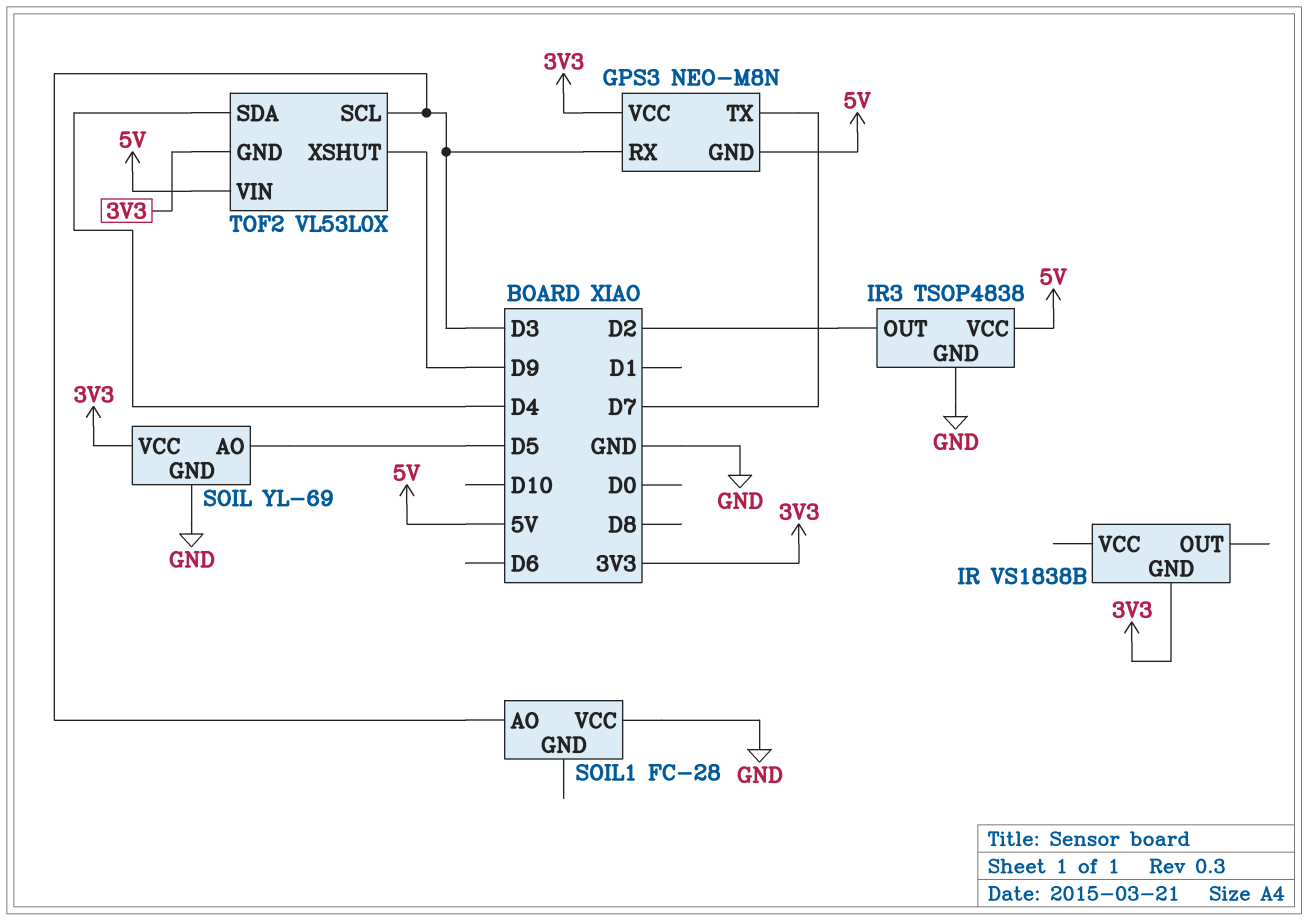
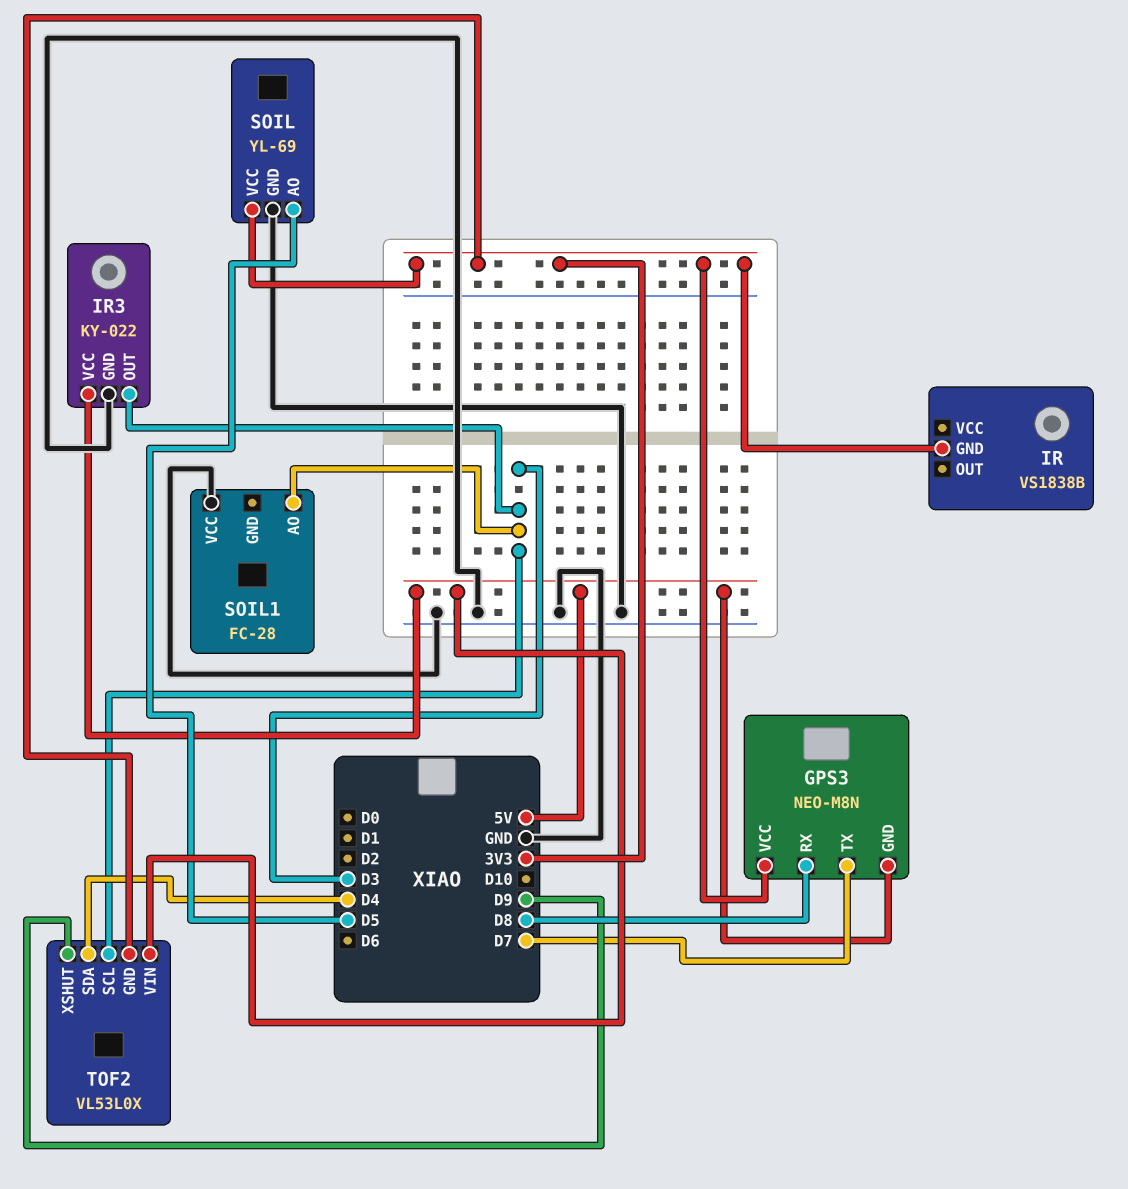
GPS3 pin RX: D3 -> D8
IR3: TSOP4838 -> KY-022
IR3 pin OUT: D2 -> D3

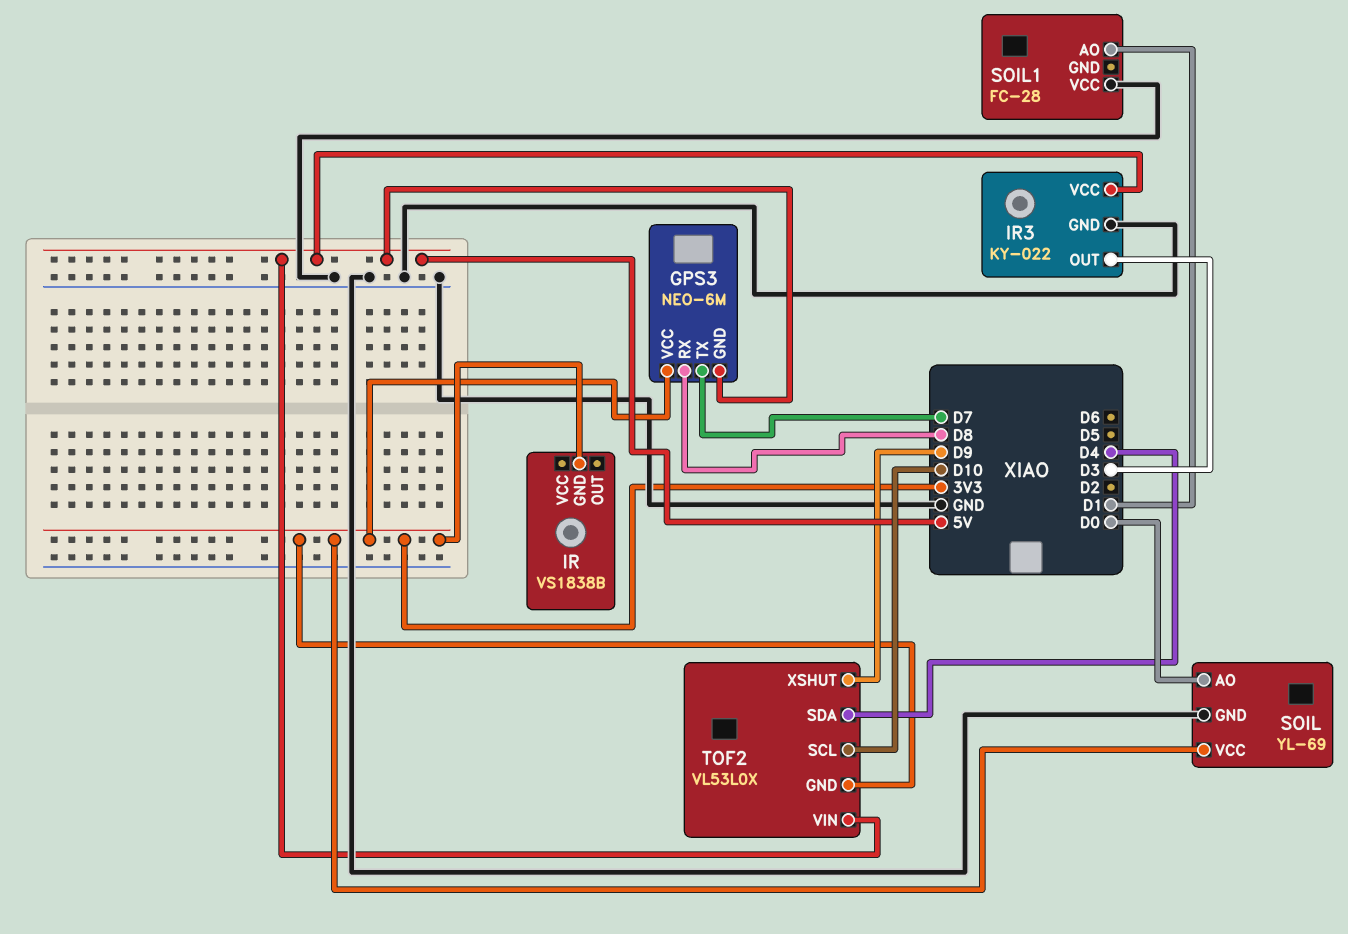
GPS3: NEO-M8N -> NEO-6M
SOIL pin AO: D5 -> D0
SOIL1 pin AO: D3 -> D1
TOF2 pin SCL: D3 -> D10

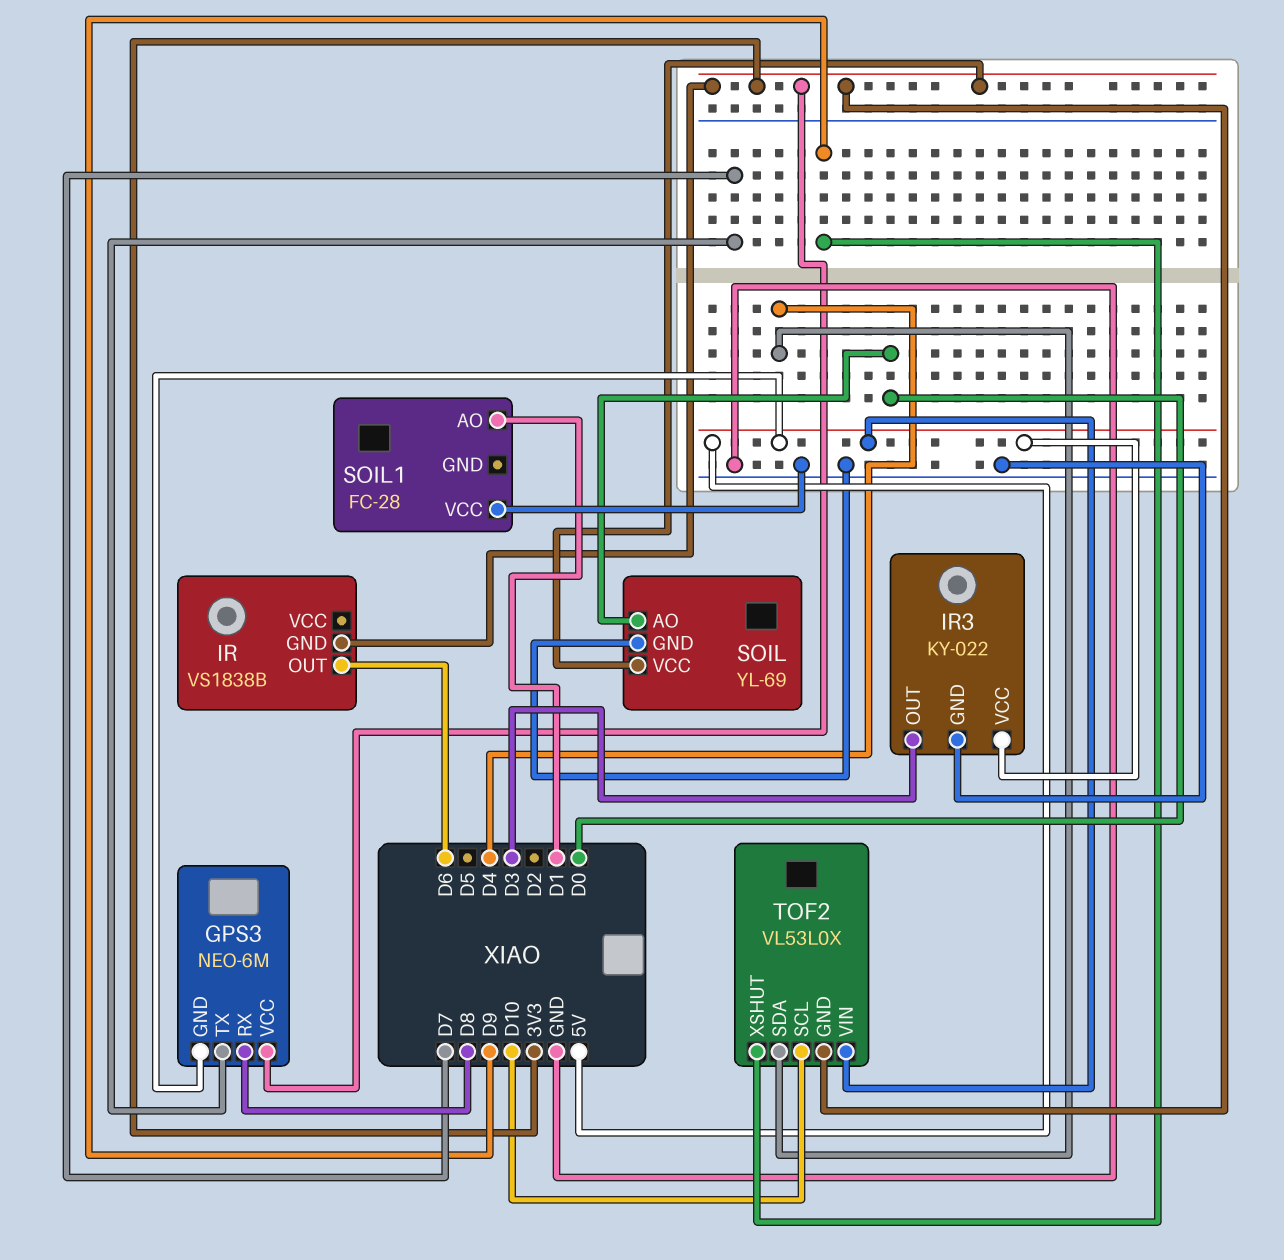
IR pin OUT: none -> D6

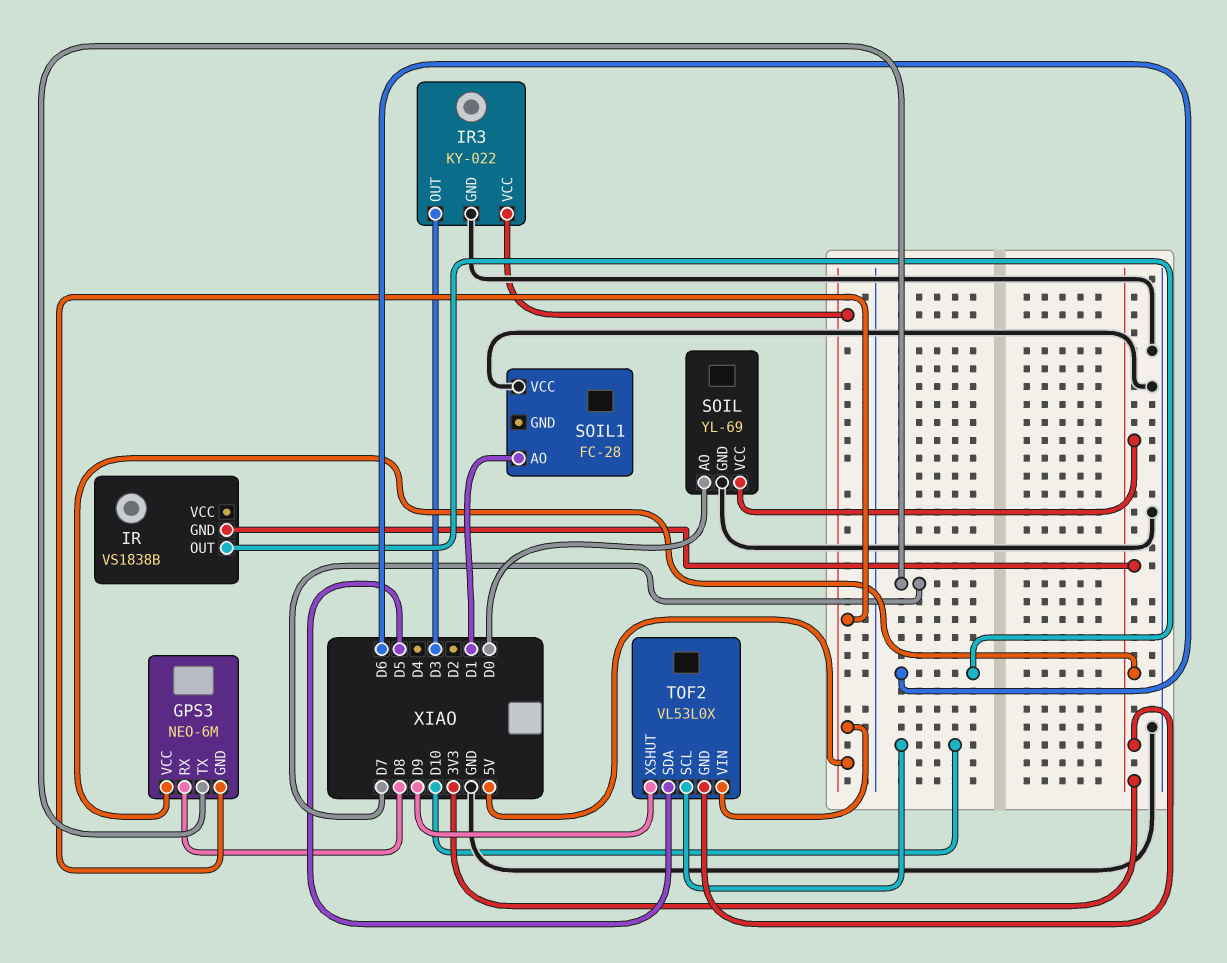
TOF2 pin SDA: D4 -> D5

